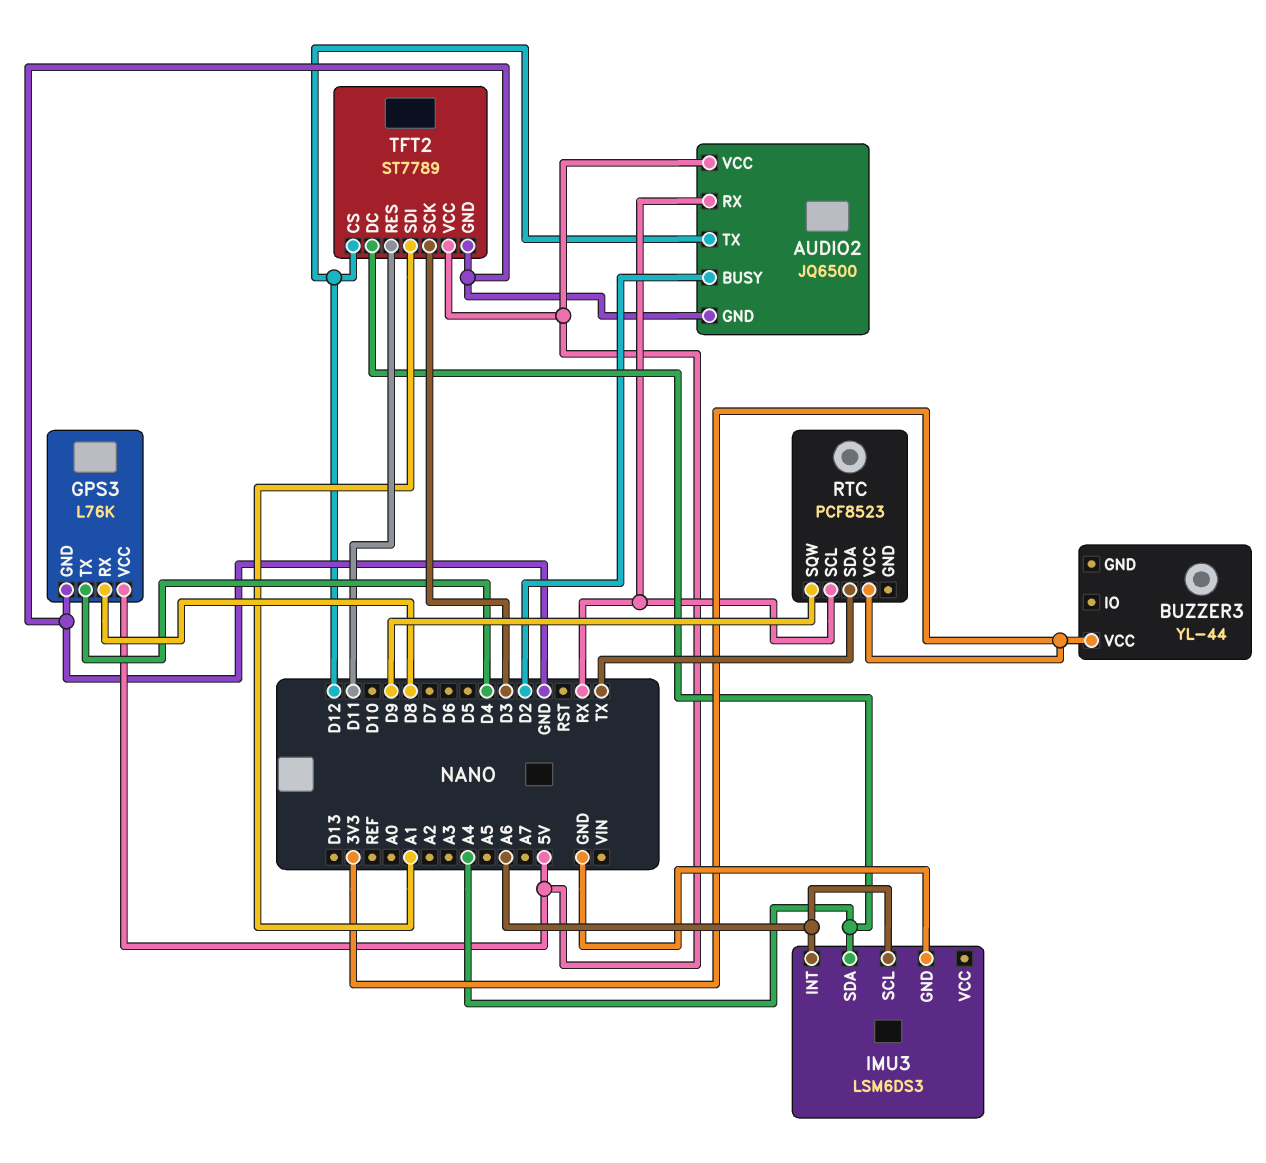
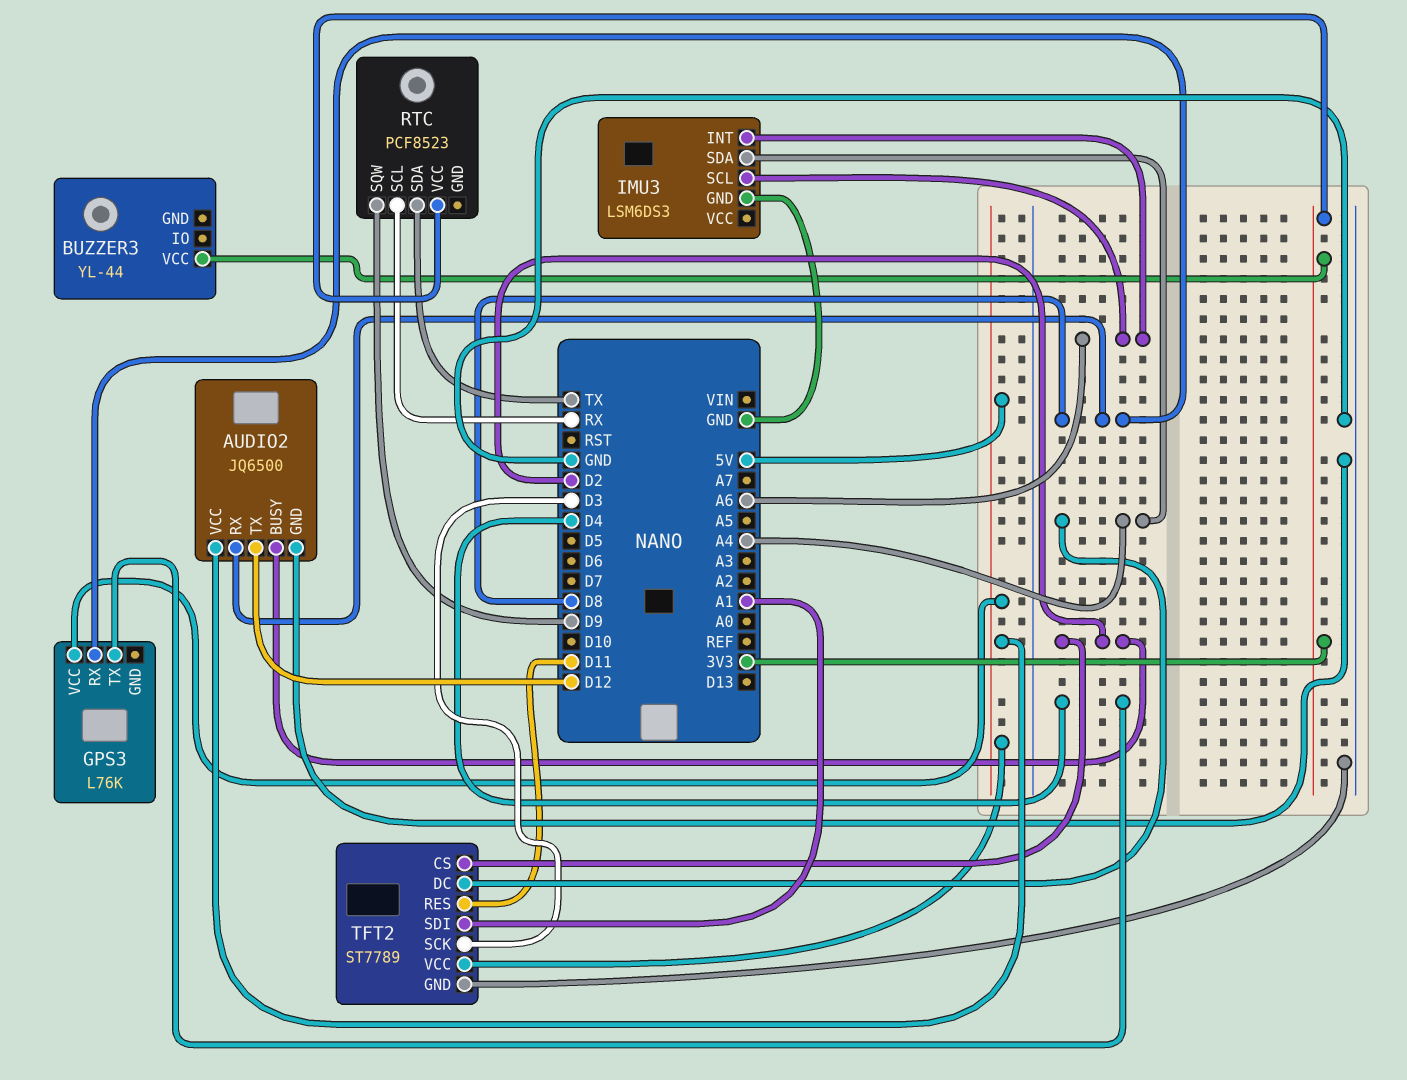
AUDIO2 pin RX: RX -> D8
GPS3 pin GND: GND -> none
TFT2 pin CS: D12 -> D2

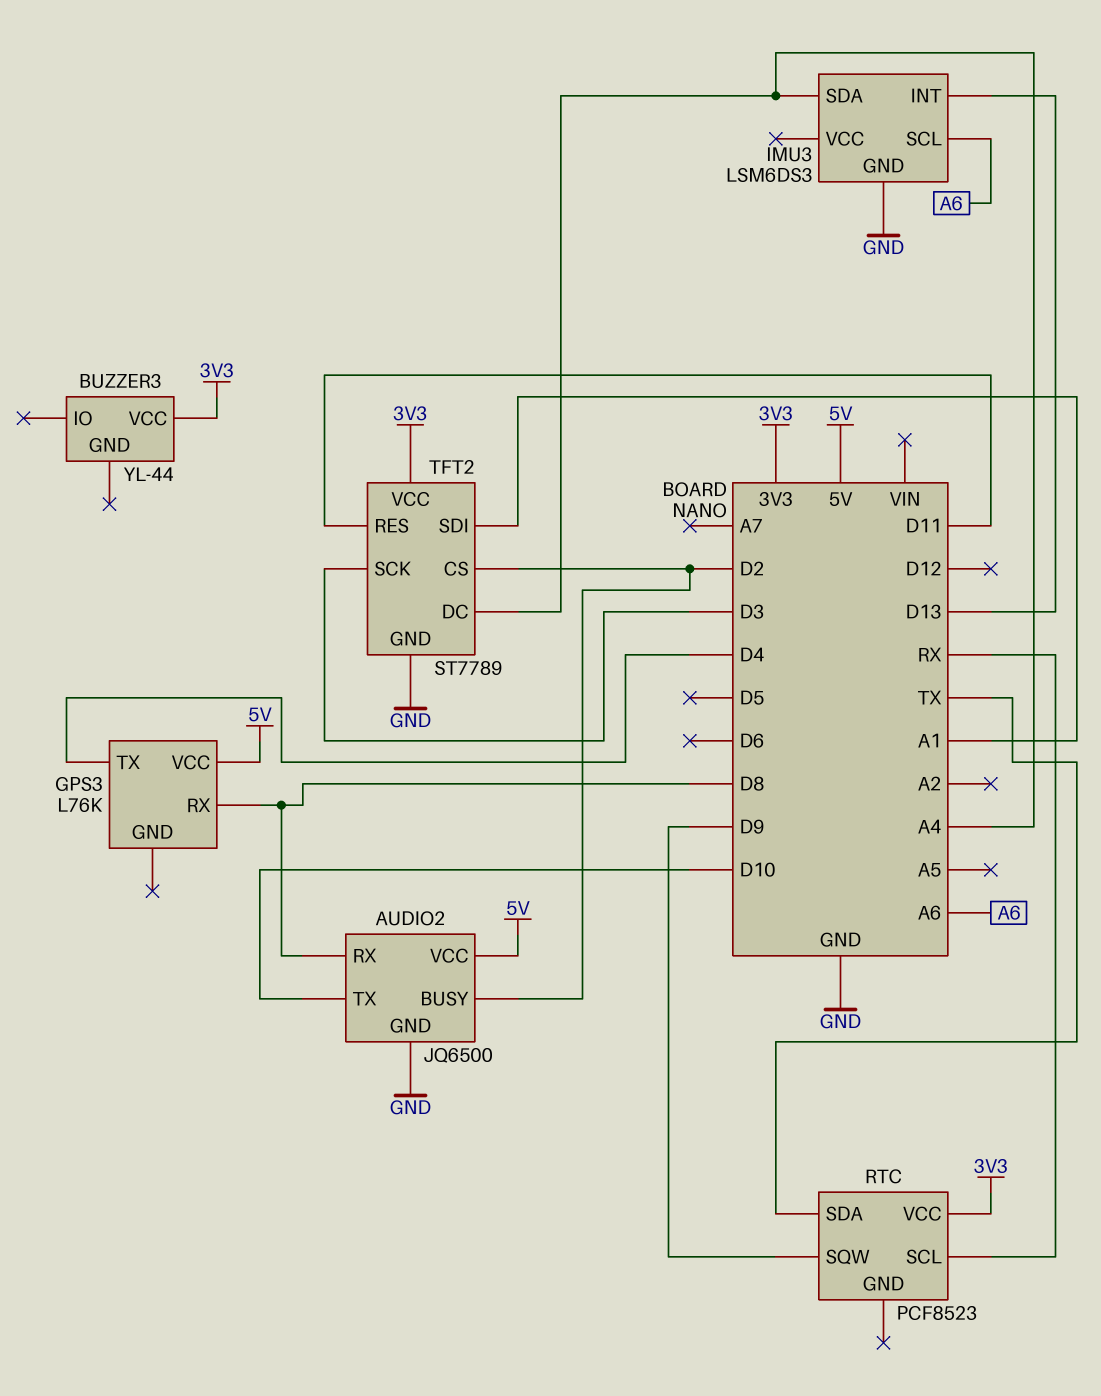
AUDIO2 pin TX: D12 -> D10
IMU3 pin INT: A6 -> D13
TFT2 pin VCC: 5V -> 3V3

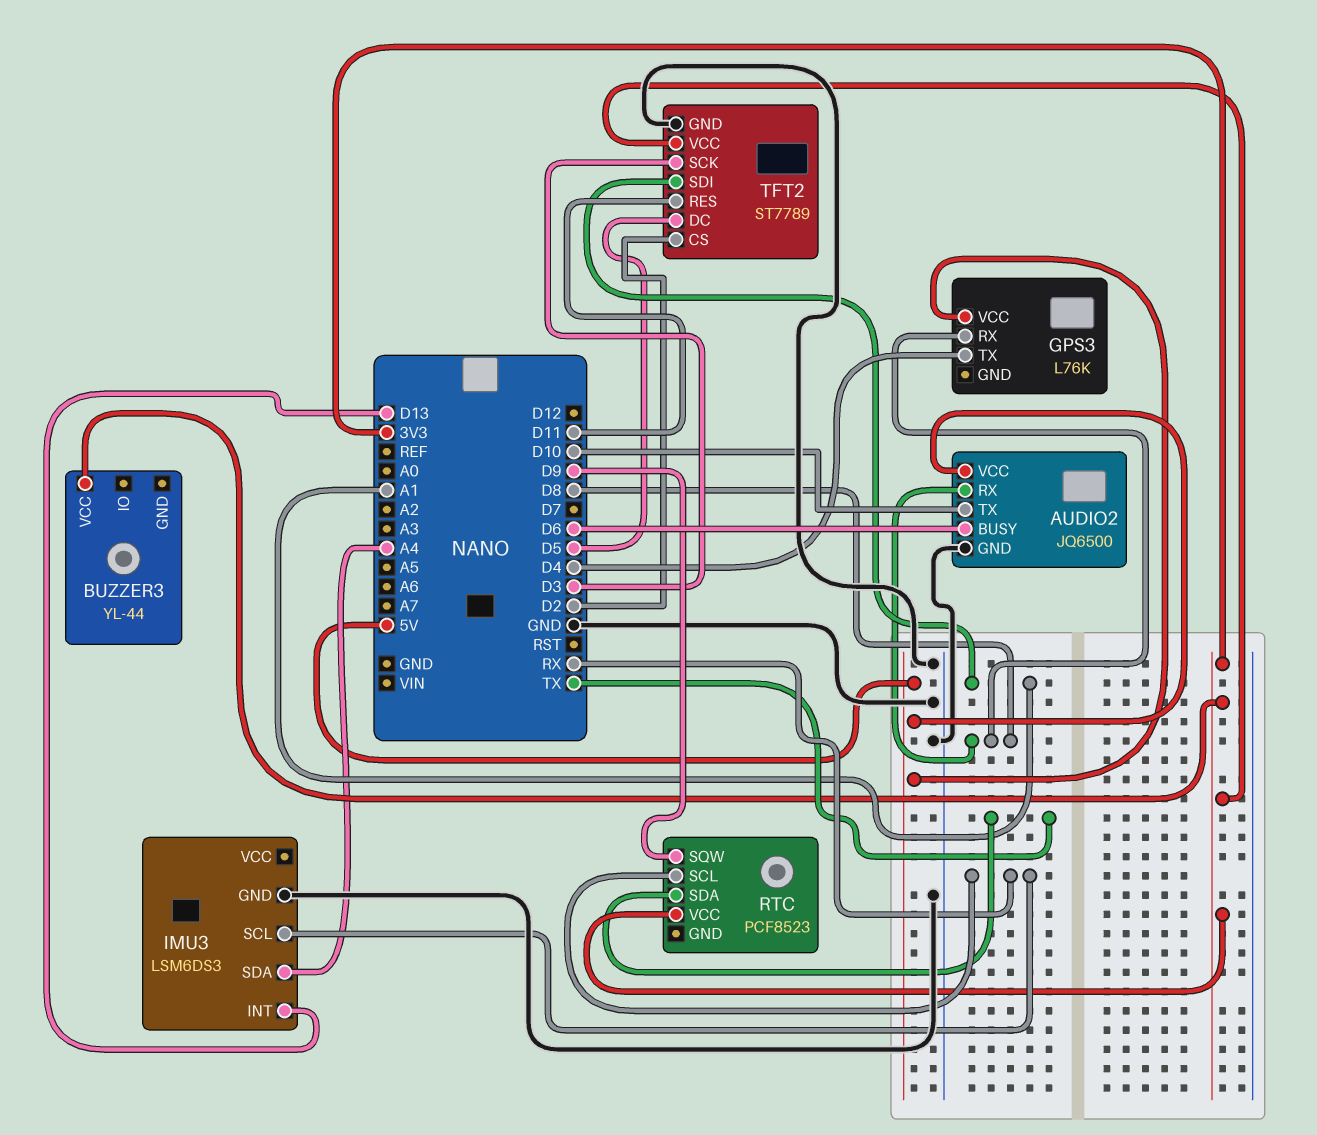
AUDIO2 pin BUSY: D2 -> D6
IMU3 pin SCL: A6 -> RX
TFT2 pin DC: A4 -> D5

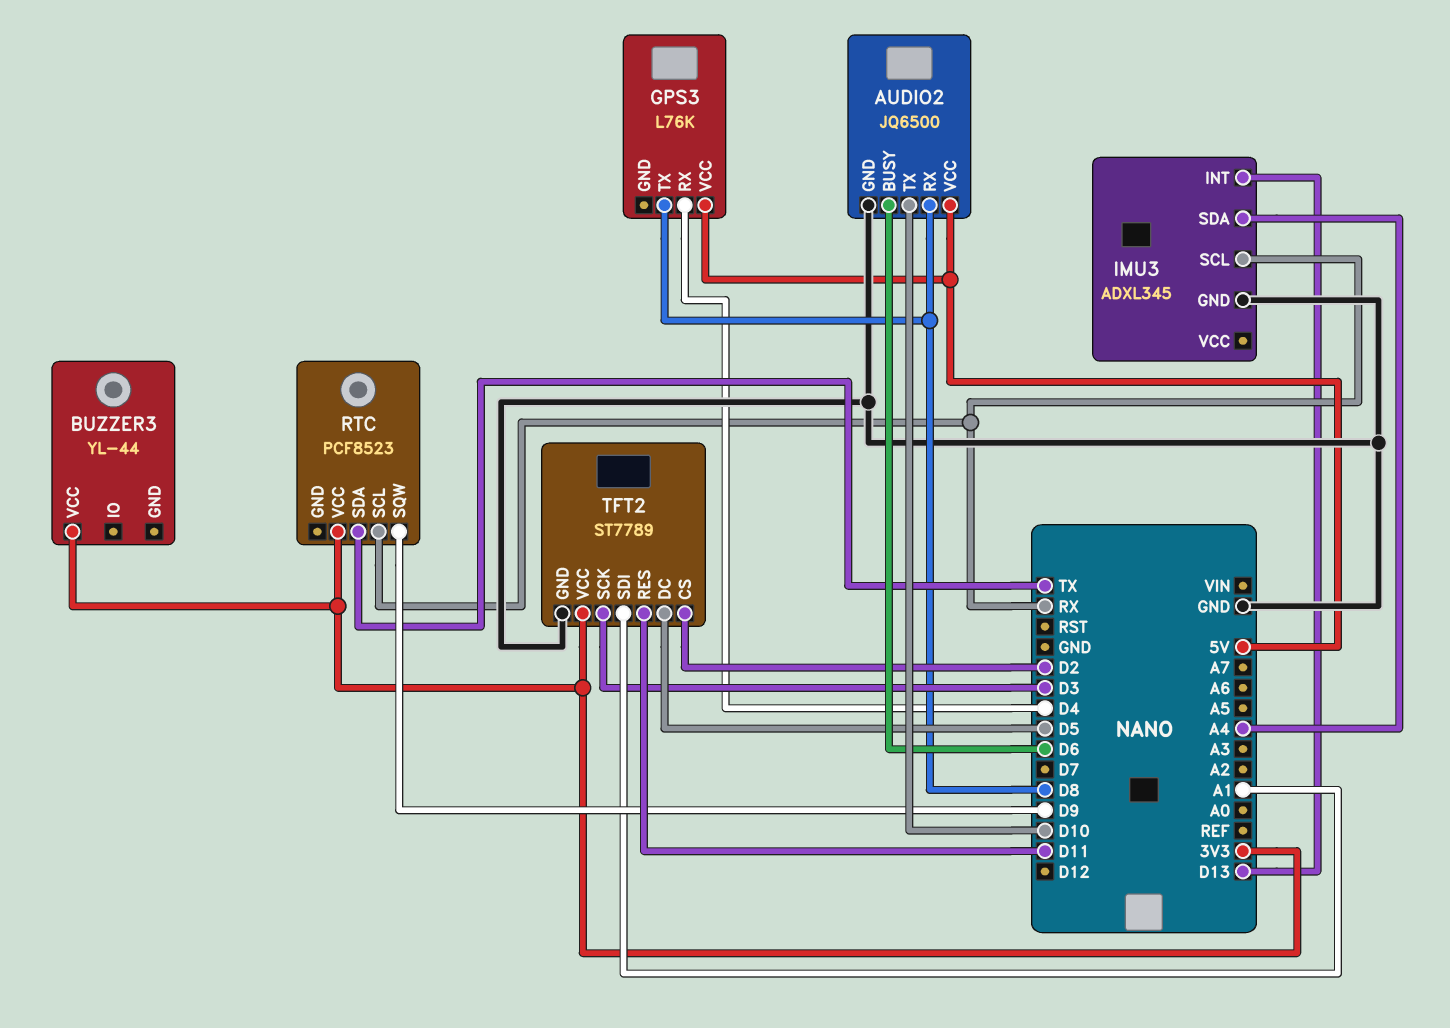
GPS3 pin RX: D8 -> D4
GPS3 pin TX: D4 -> D8
IMU3: LSM6DS3 -> ADXL345

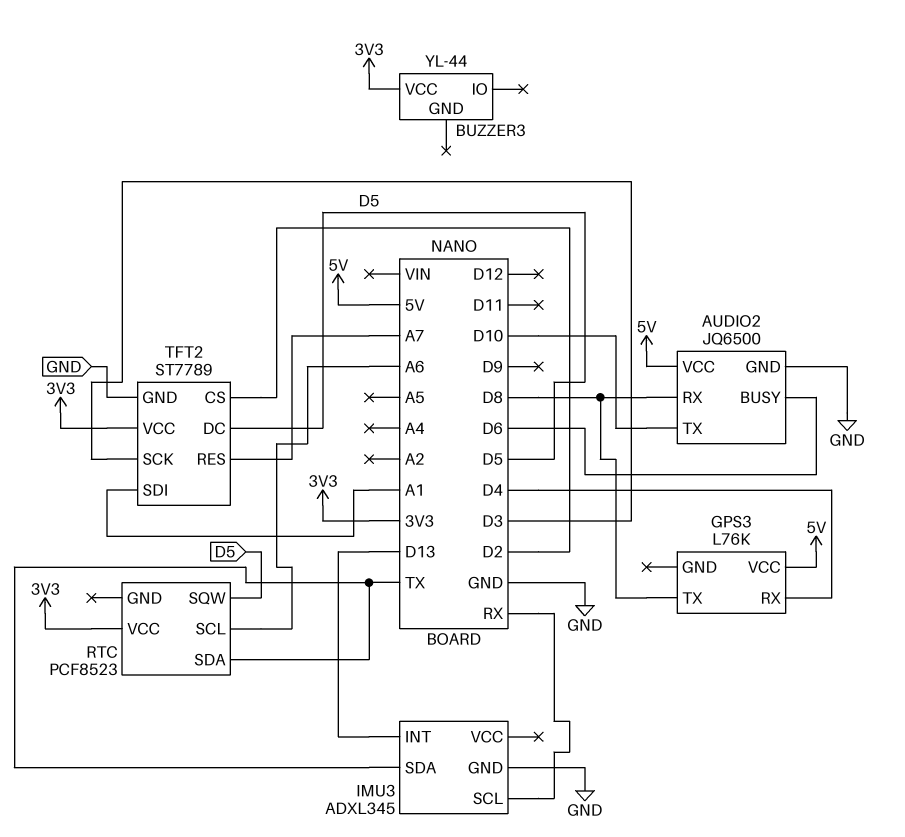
IMU3 pin SDA: A4 -> TX
RTC pin SCL: RX -> A6
RTC pin SQW: D9 -> D5
TFT2 pin RES: D11 -> A7

